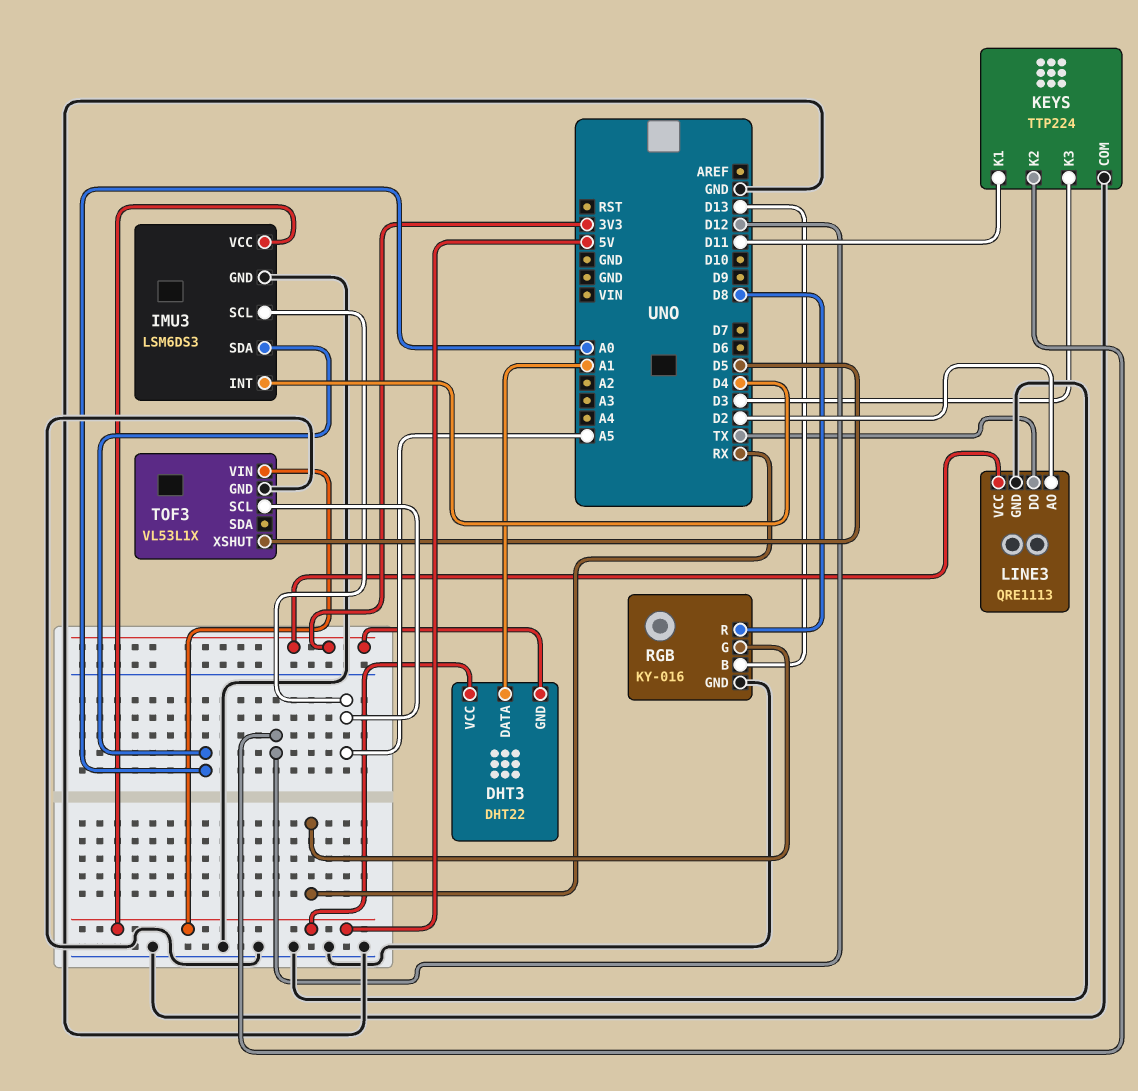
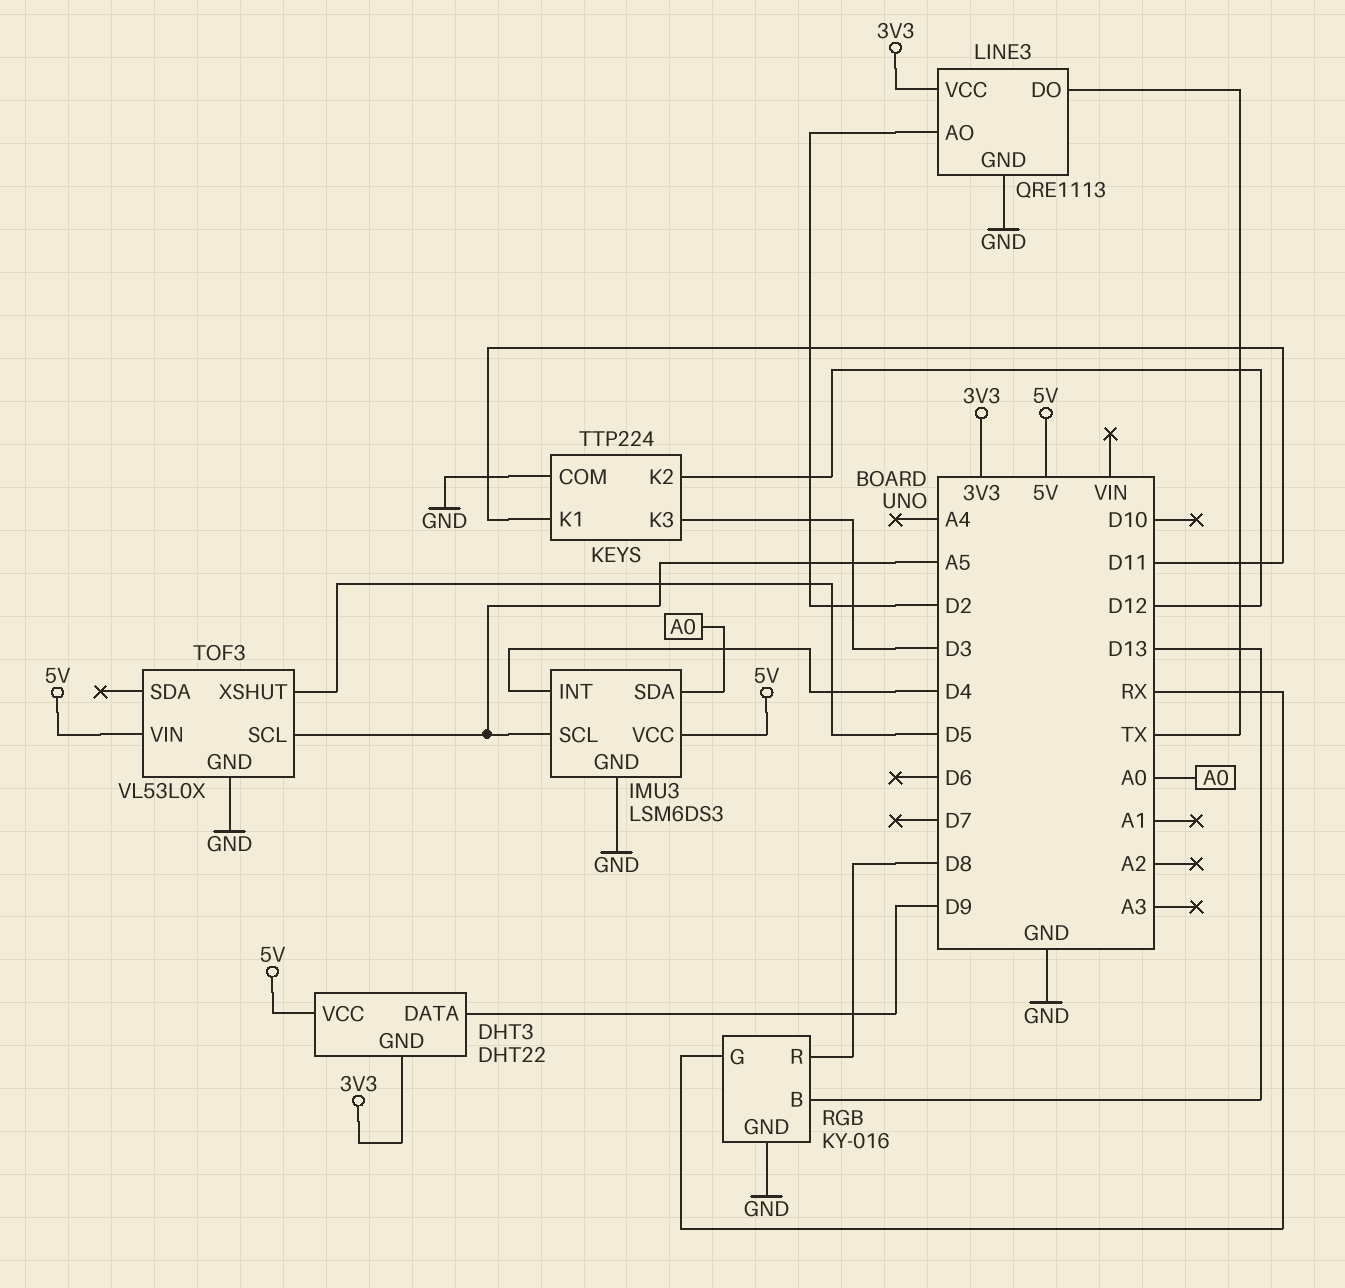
DHT3 pin DATA: A1 -> D9
TOF3: VL53L1X -> VL53L0X

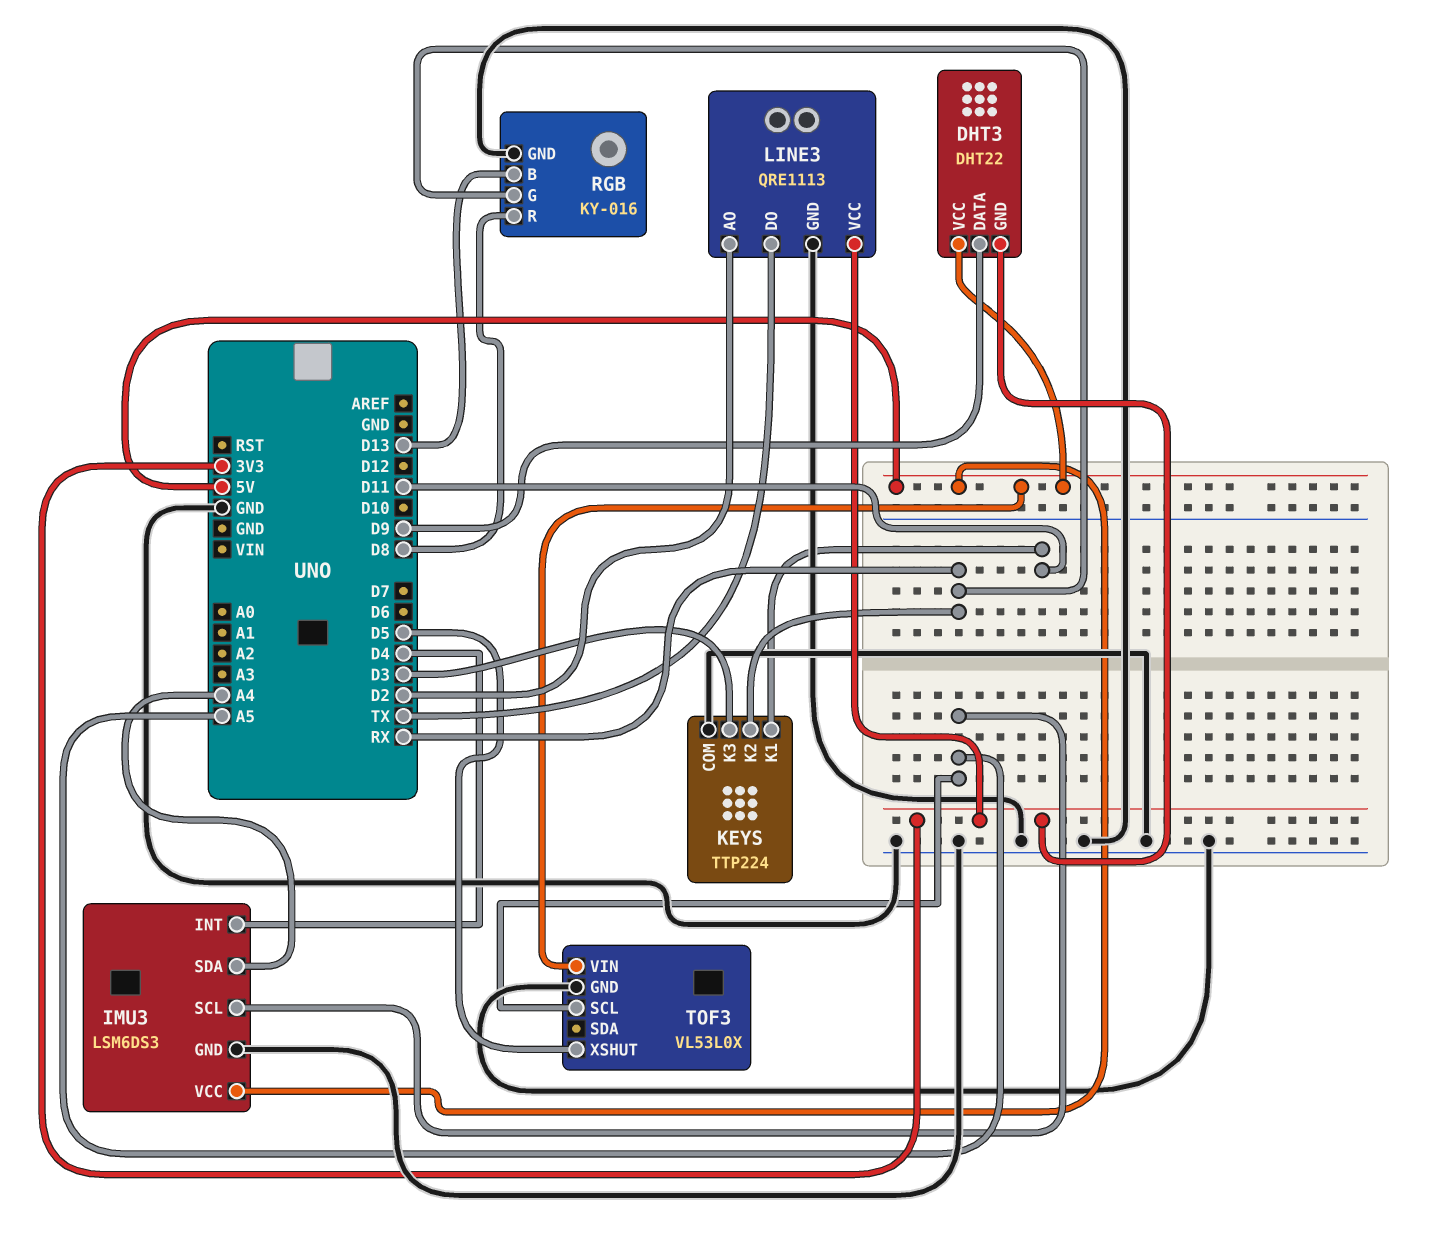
IMU3 pin SDA: A0 -> A4
KEYS pin K2: D12 -> RX

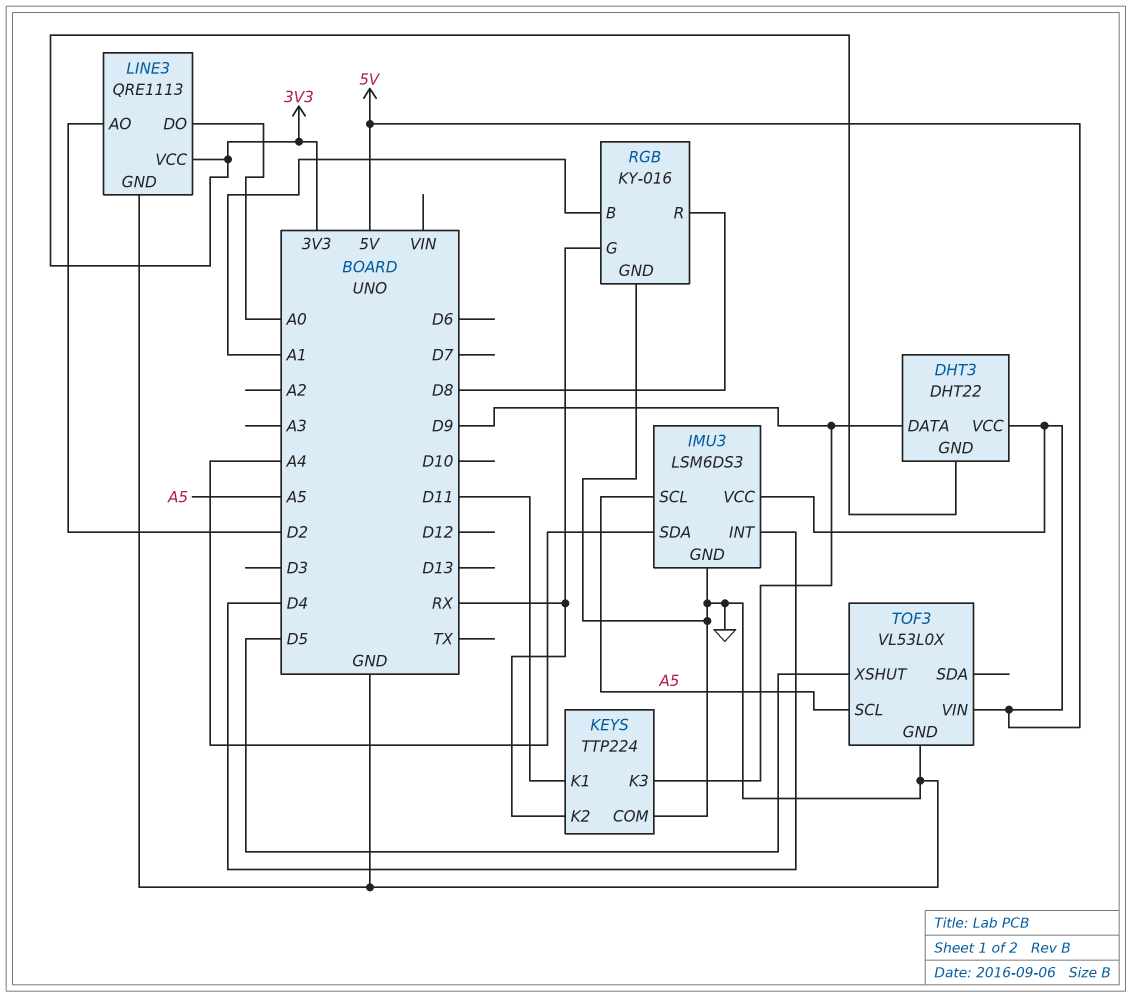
KEYS pin K3: D3 -> D9
LINE3 pin DO: TX -> A0
RGB pin B: D13 -> A1

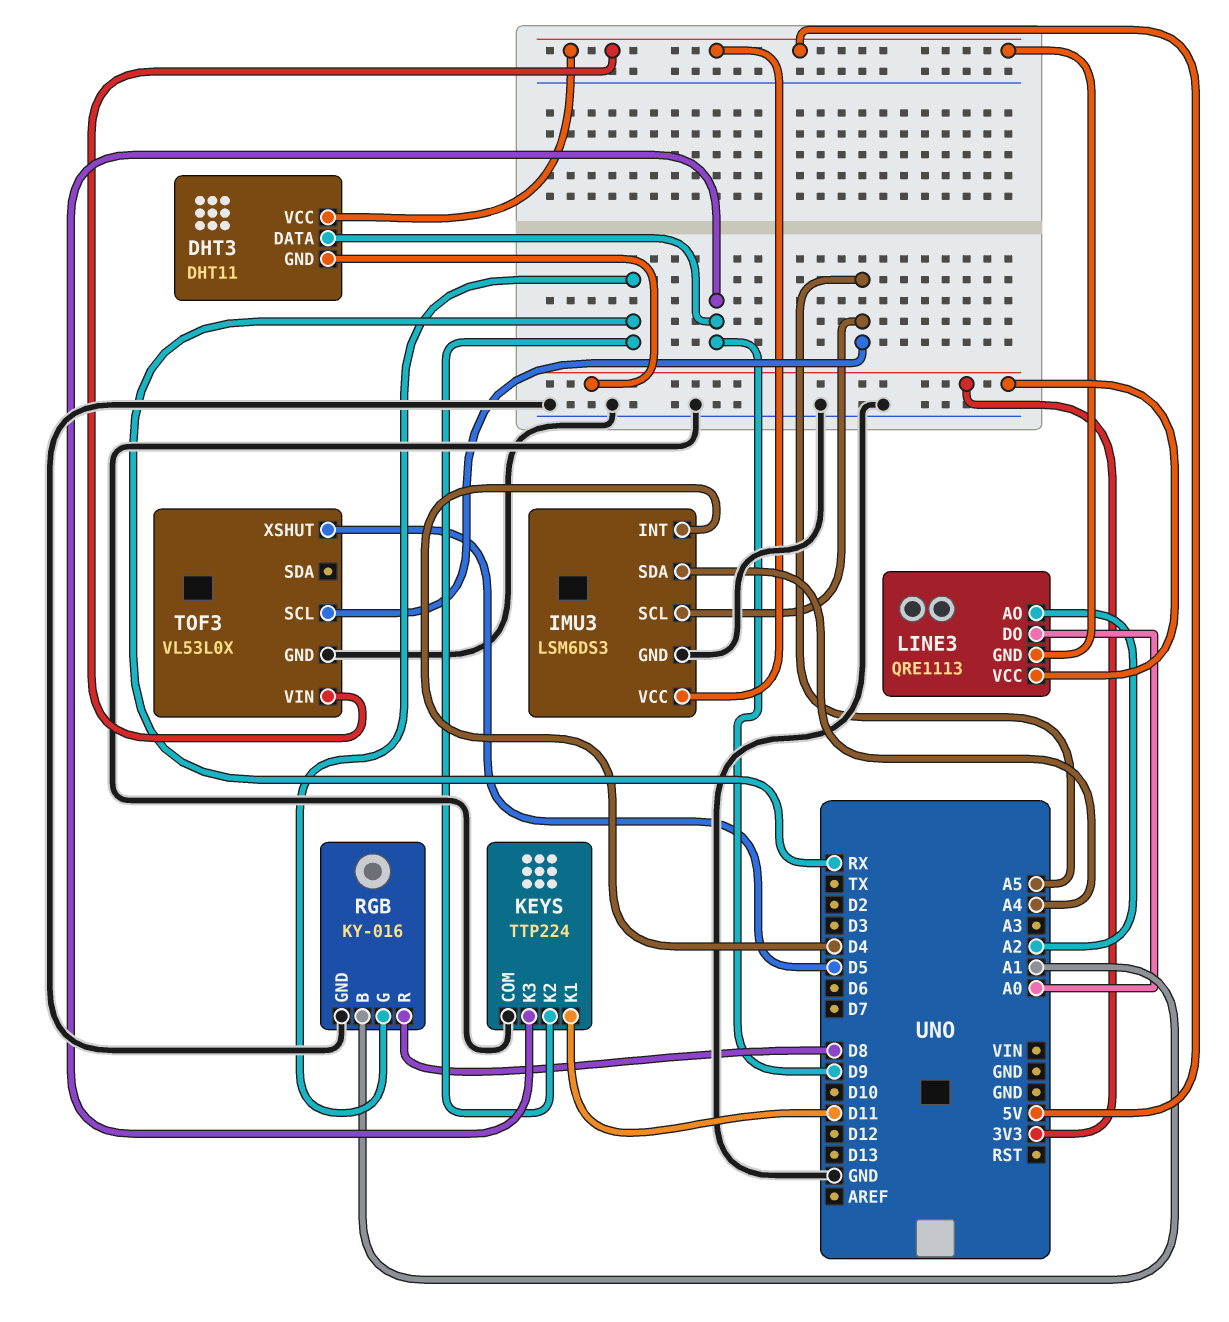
DHT3: DHT22 -> DHT11
LINE3 pin AO: D2 -> A2
LINE3 pin GND: GND -> 5V

